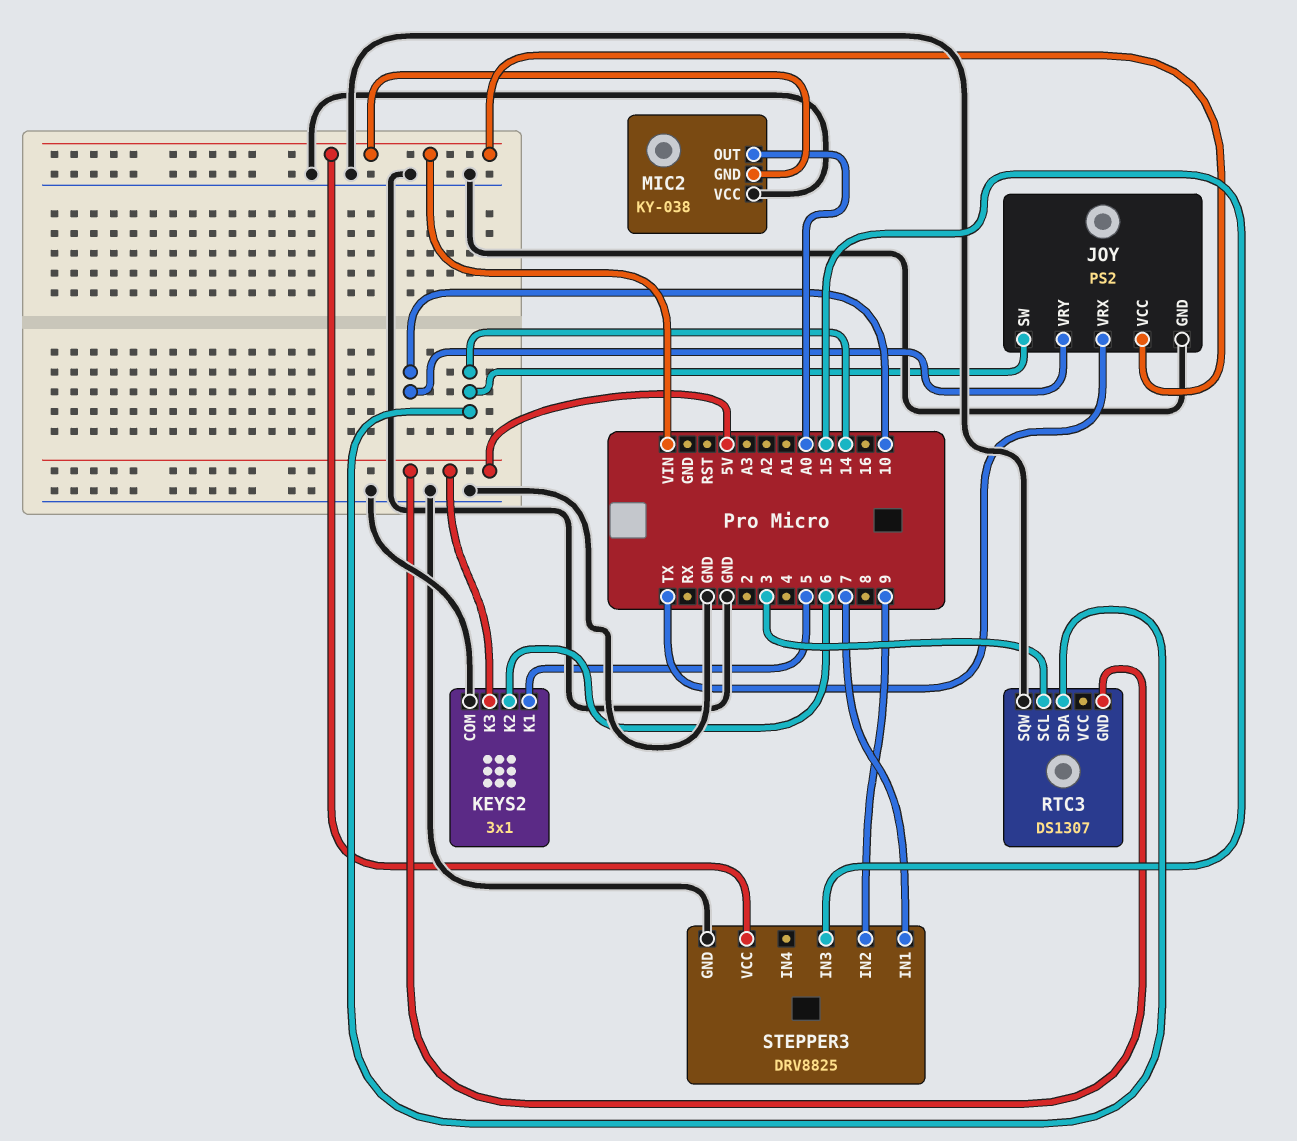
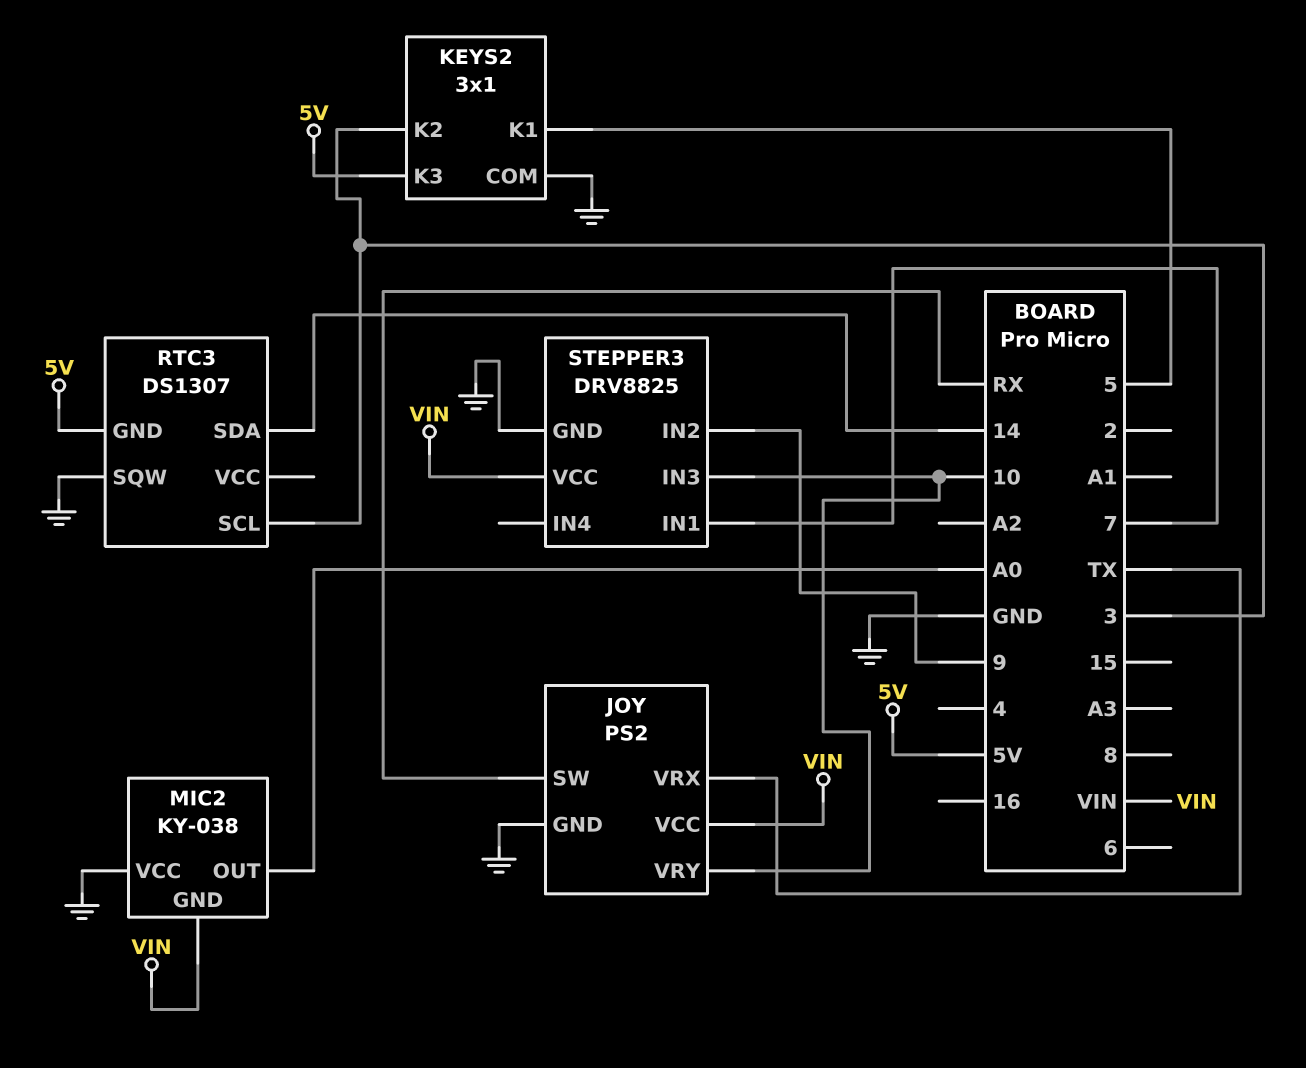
JOY pin SW: 14 -> RX
KEYS2 pin K2: 6 -> 3
STEPPER3 pin IN3: 15 -> 10

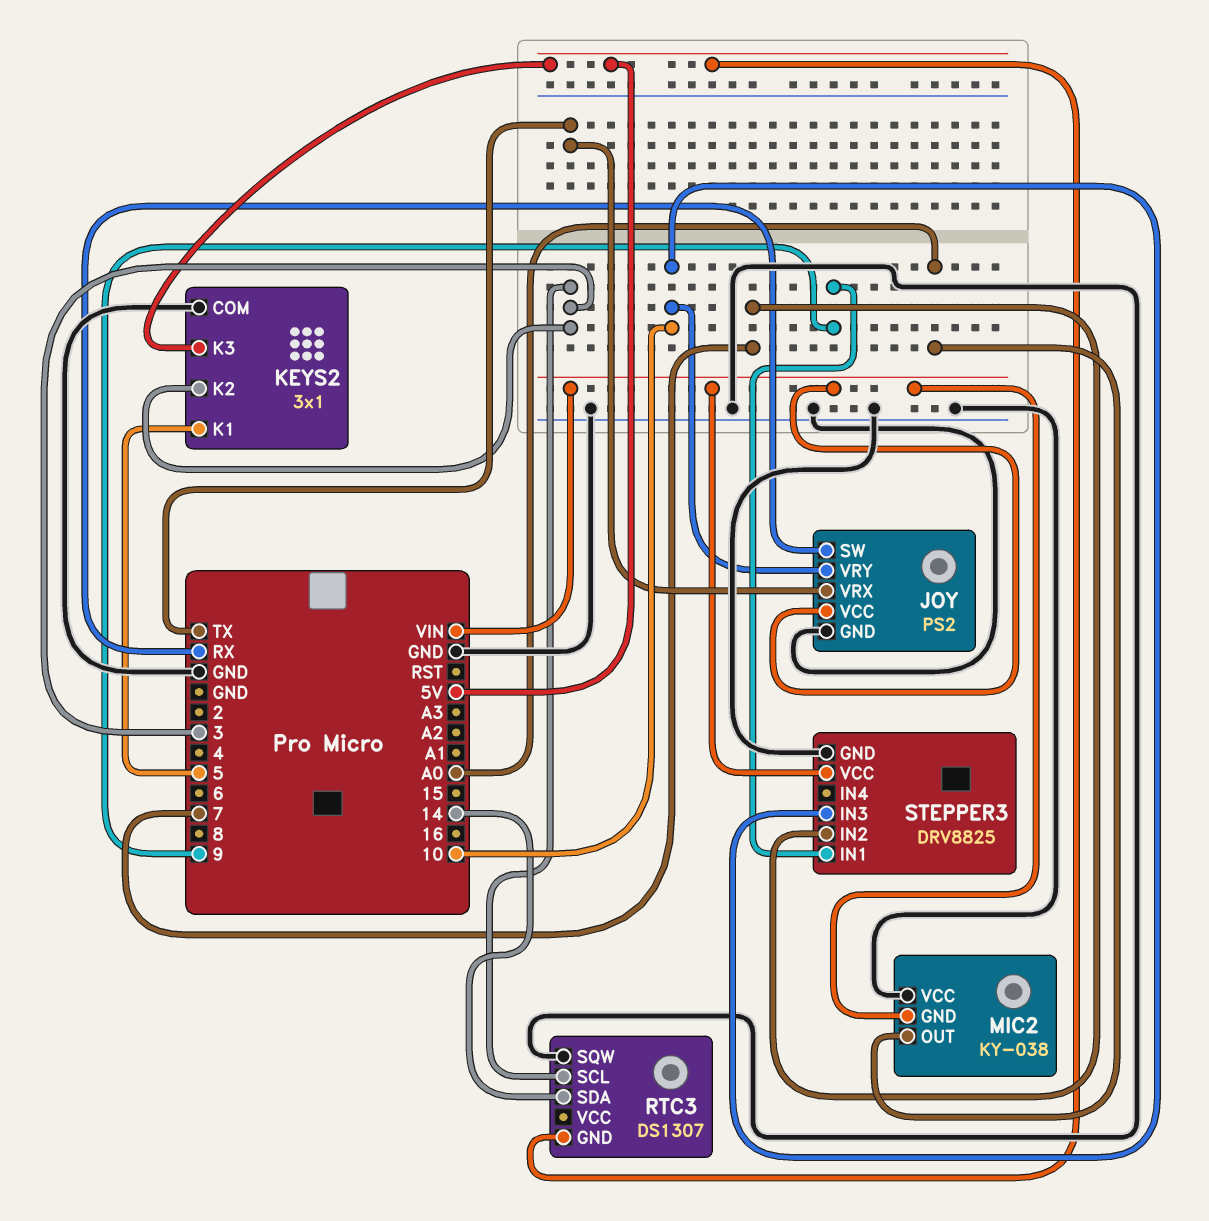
STEPPER3 pin IN1: 7 -> 9
STEPPER3 pin IN2: 9 -> 7

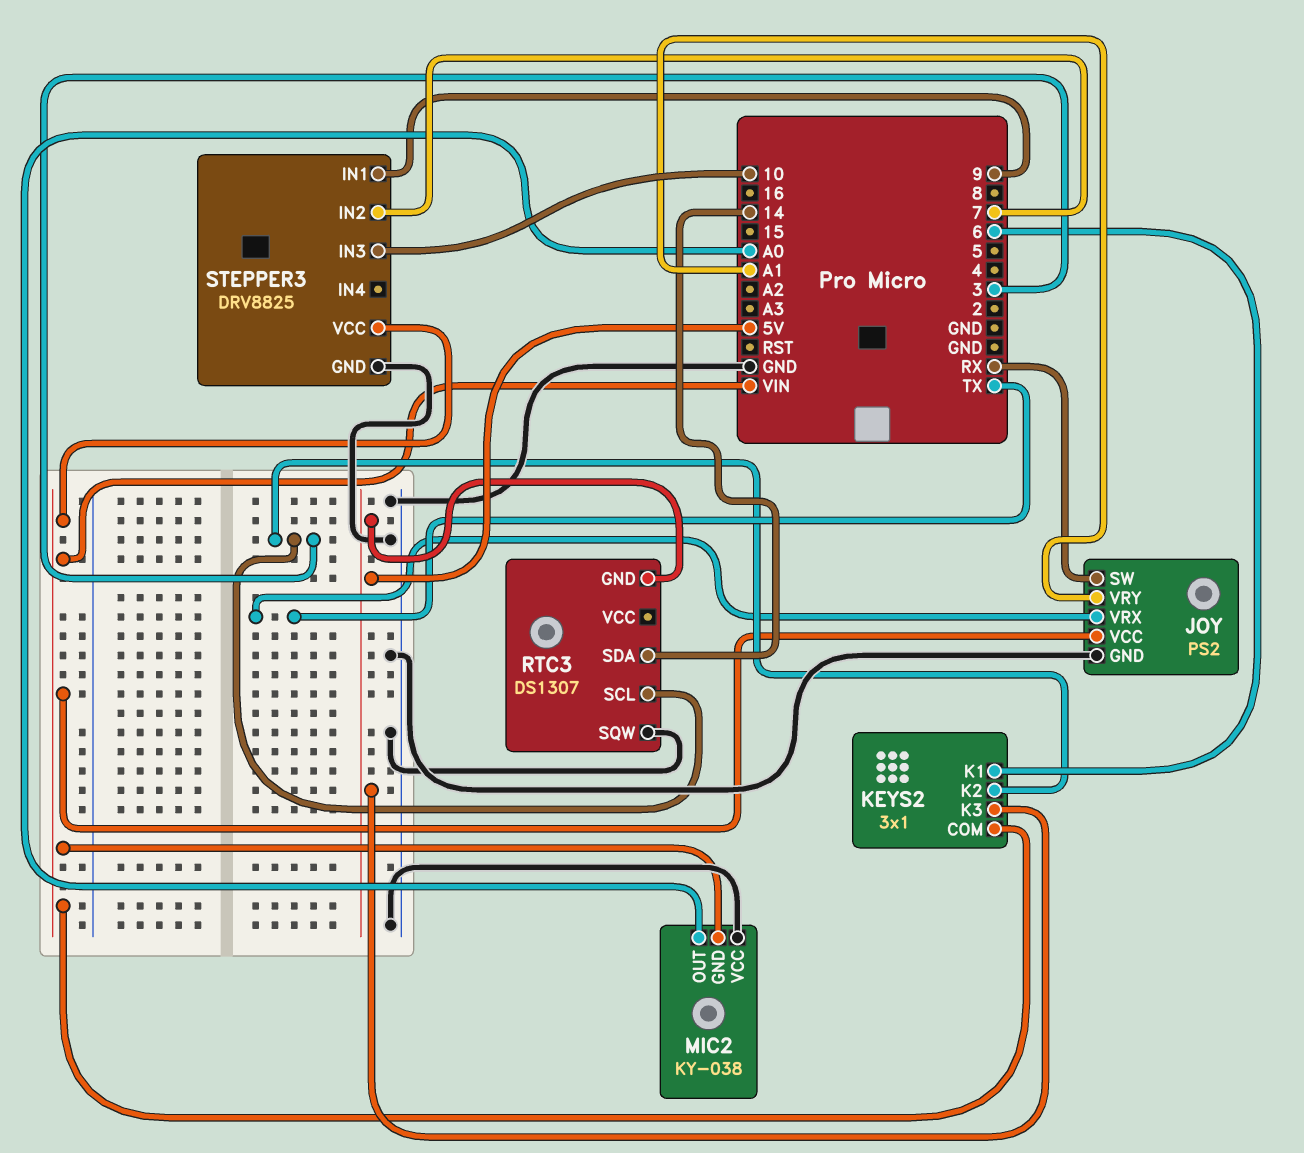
JOY pin VRY: 10 -> A1
KEYS2 pin COM: GND -> VIN
KEYS2 pin K1: 5 -> 6

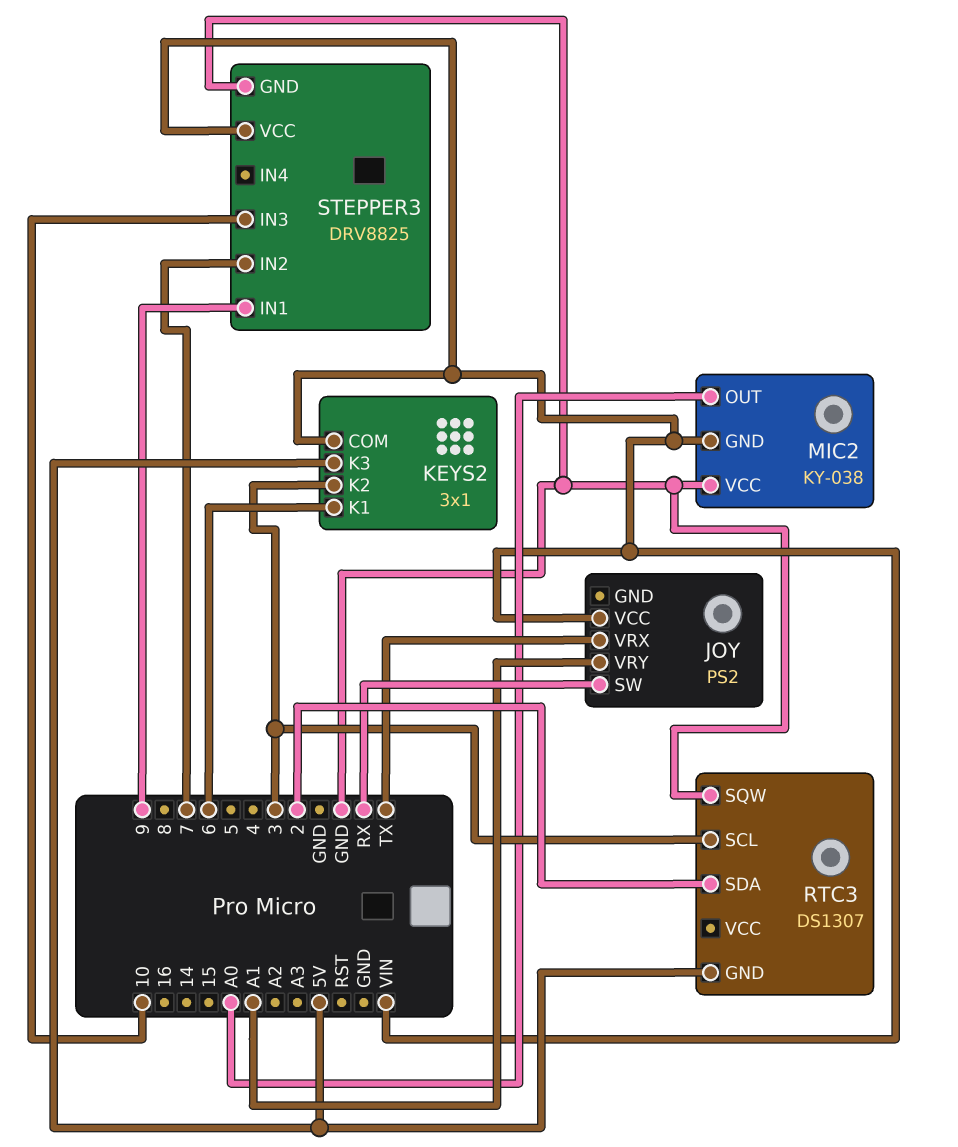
JOY pin GND: GND -> none
RTC3 pin SDA: 14 -> 2

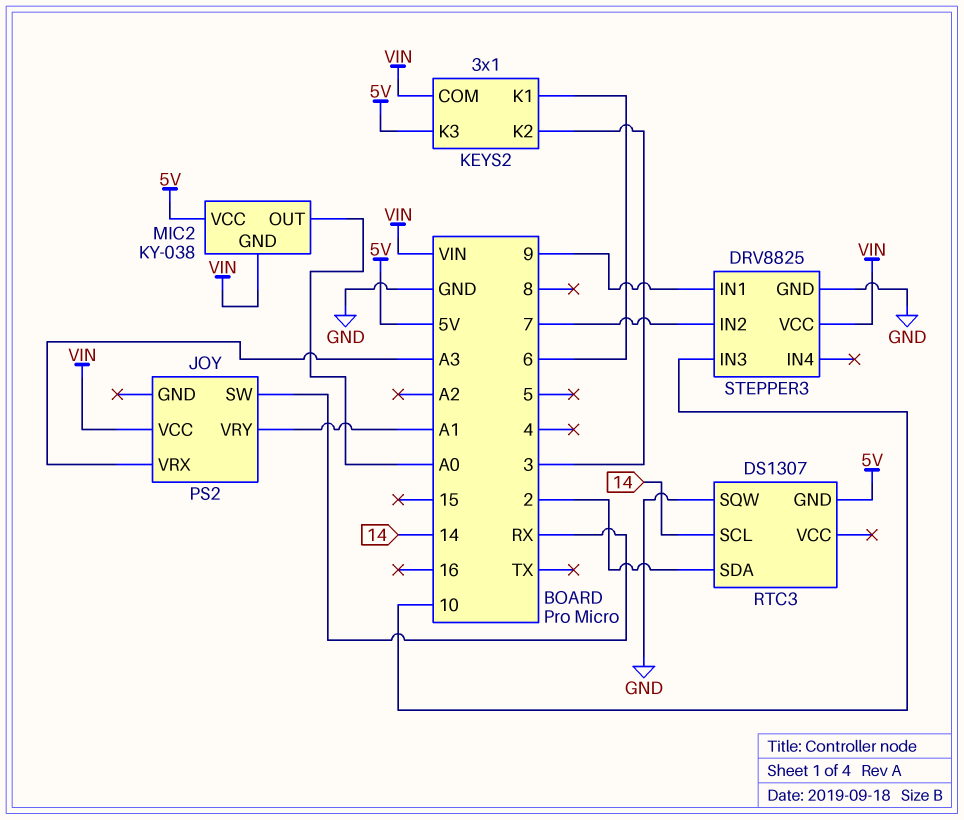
JOY pin VRX: TX -> A3
MIC2 pin VCC: GND -> 5V
RTC3 pin SCL: 3 -> 14

